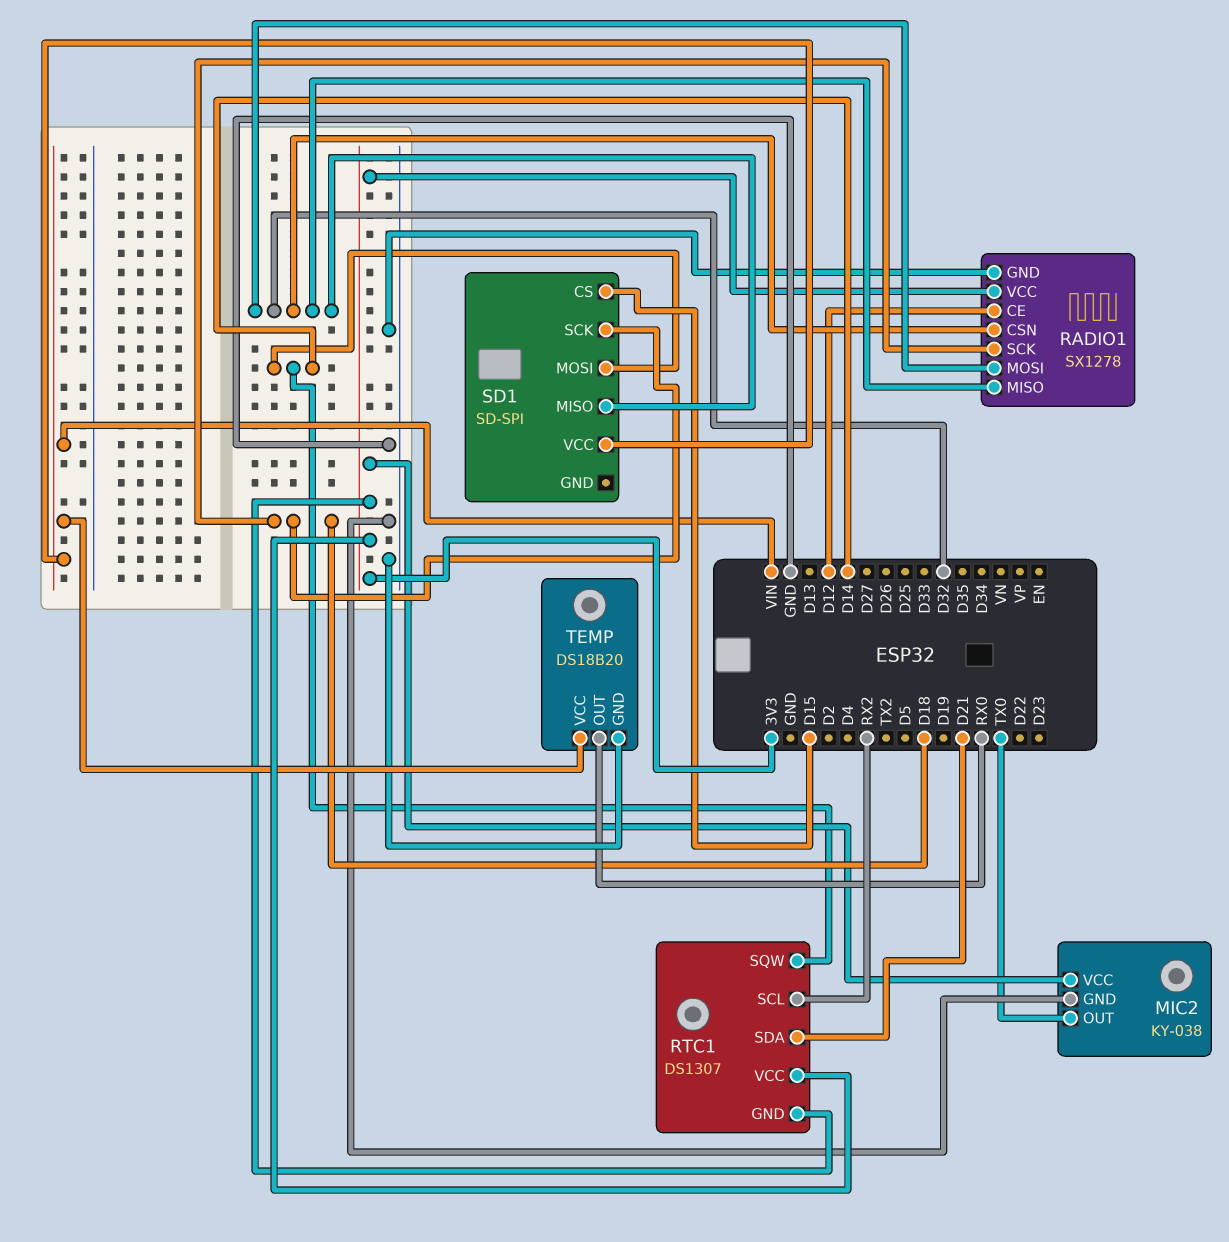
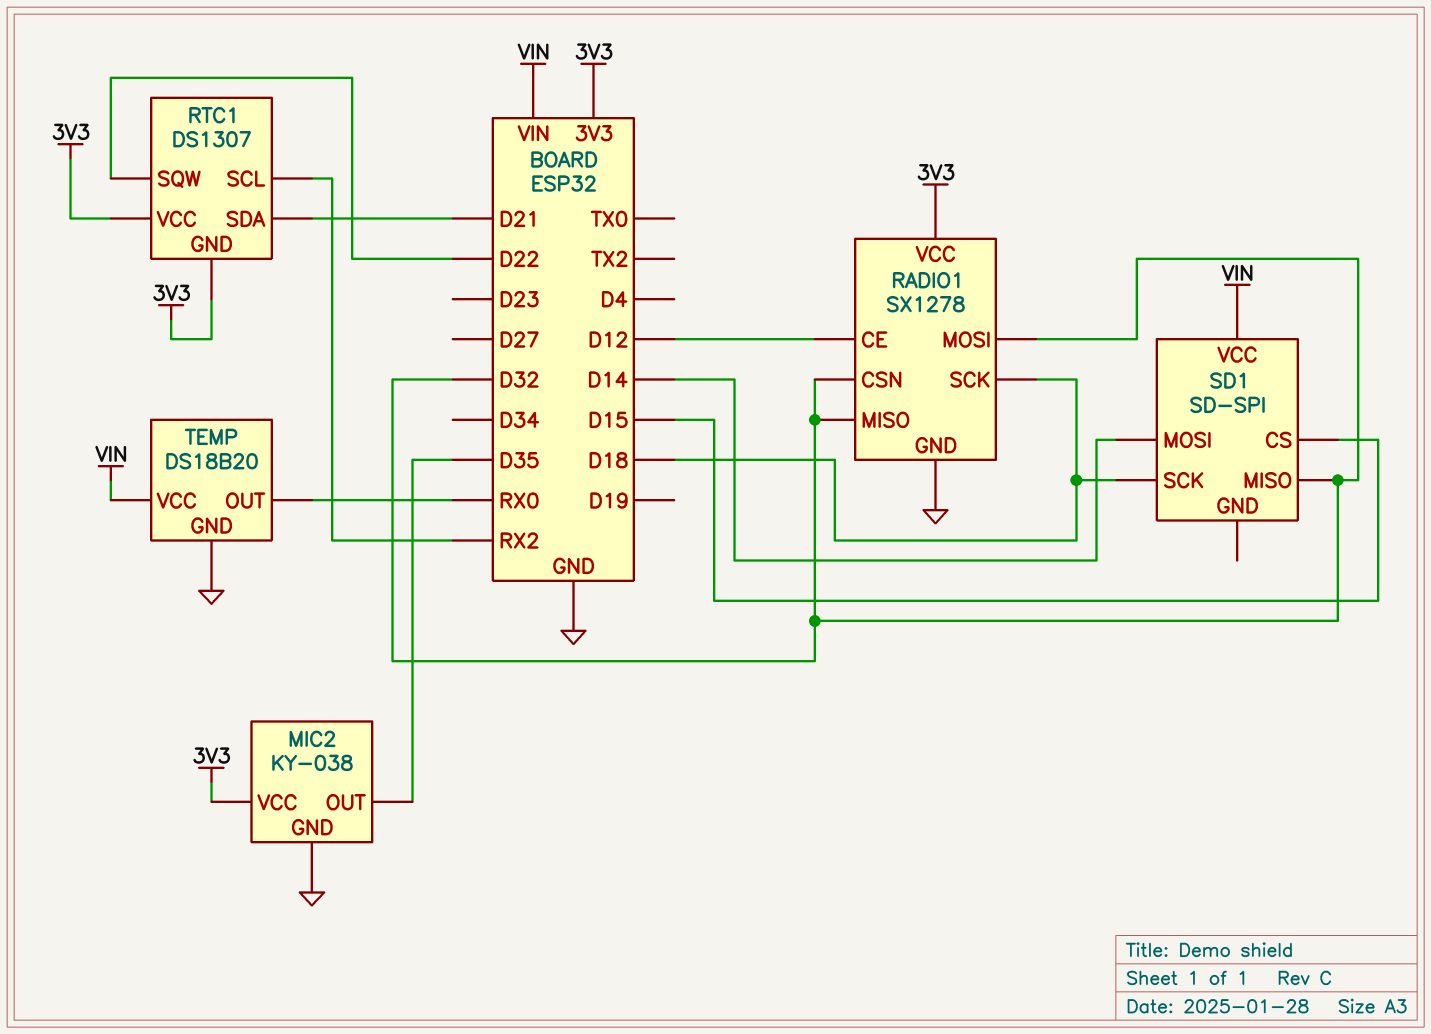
MIC2 pin OUT: TX0 -> D35
RTC1 pin SQW: D14 -> D22

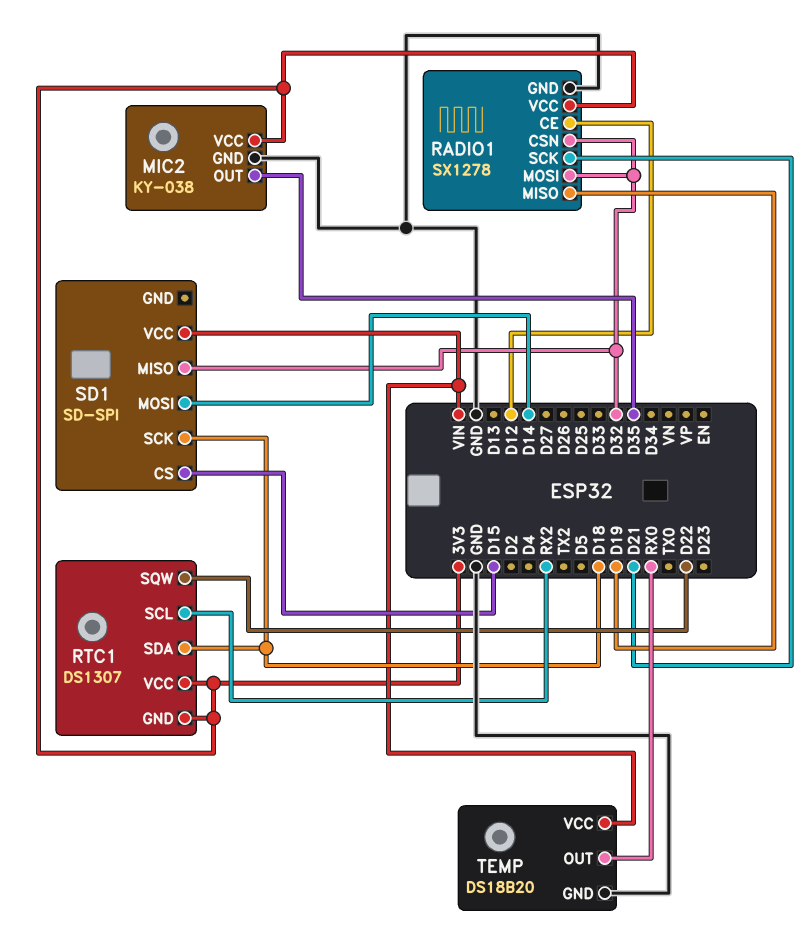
RADIO1 pin MISO: D32 -> D19
RADIO1 pin SCK: D18 -> D21
RTC1 pin SDA: D21 -> D18

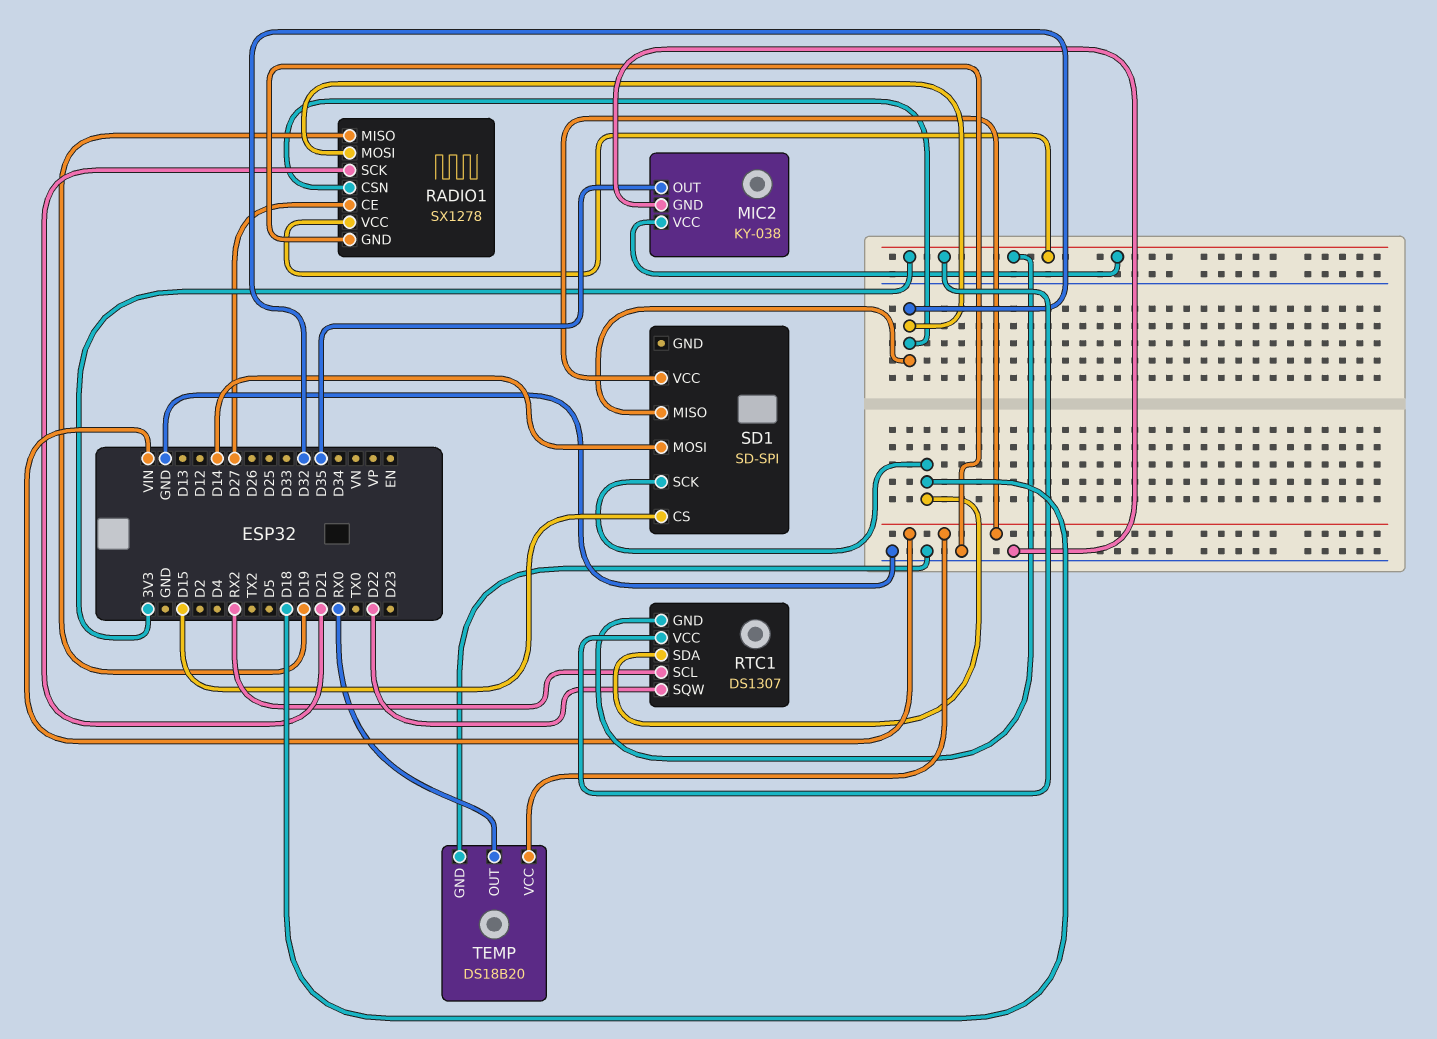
RADIO1 pin CE: D12 -> D27

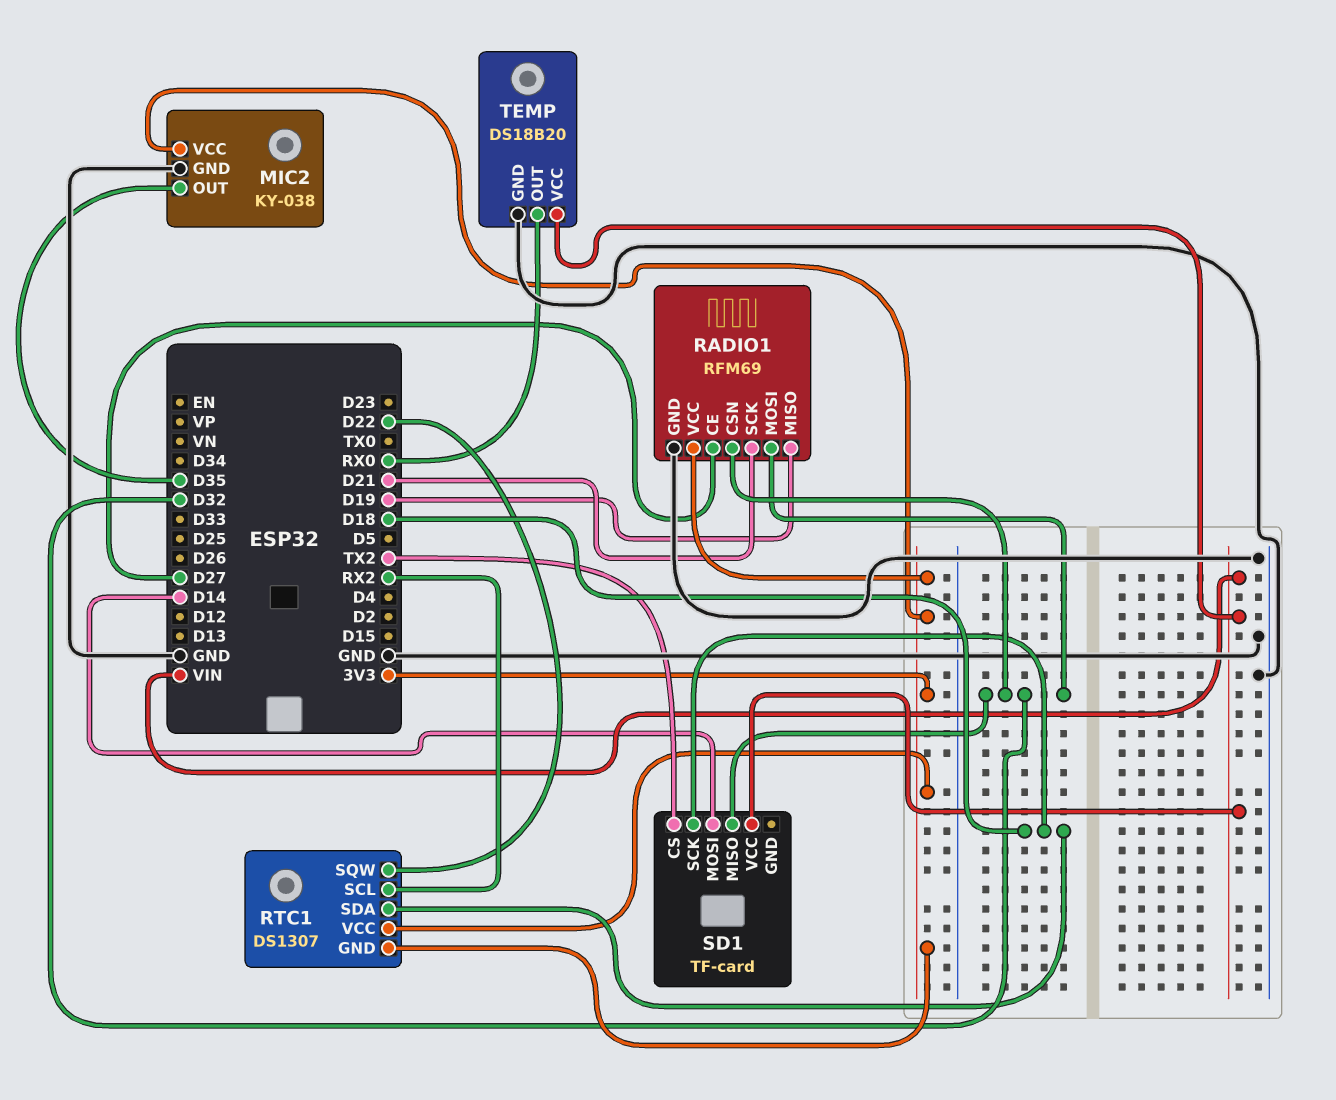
RADIO1: SX1278 -> RFM69
SD1: SD-SPI -> TF-card
SD1 pin CS: D15 -> TX2

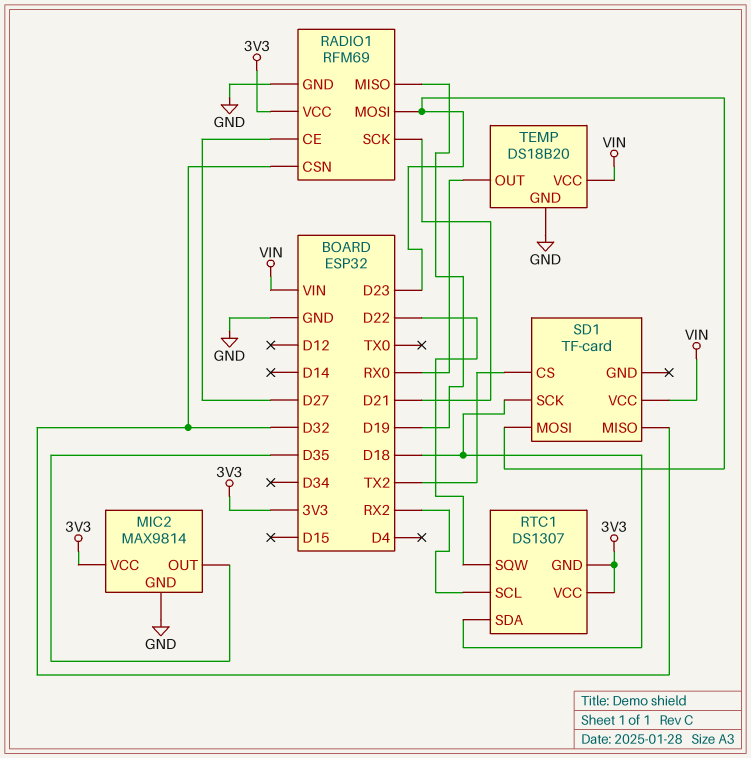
MIC2: KY-038 -> MAX9814
RADIO1 pin MOSI: D32 -> D23
SD1 pin MOSI: D14 -> D23

